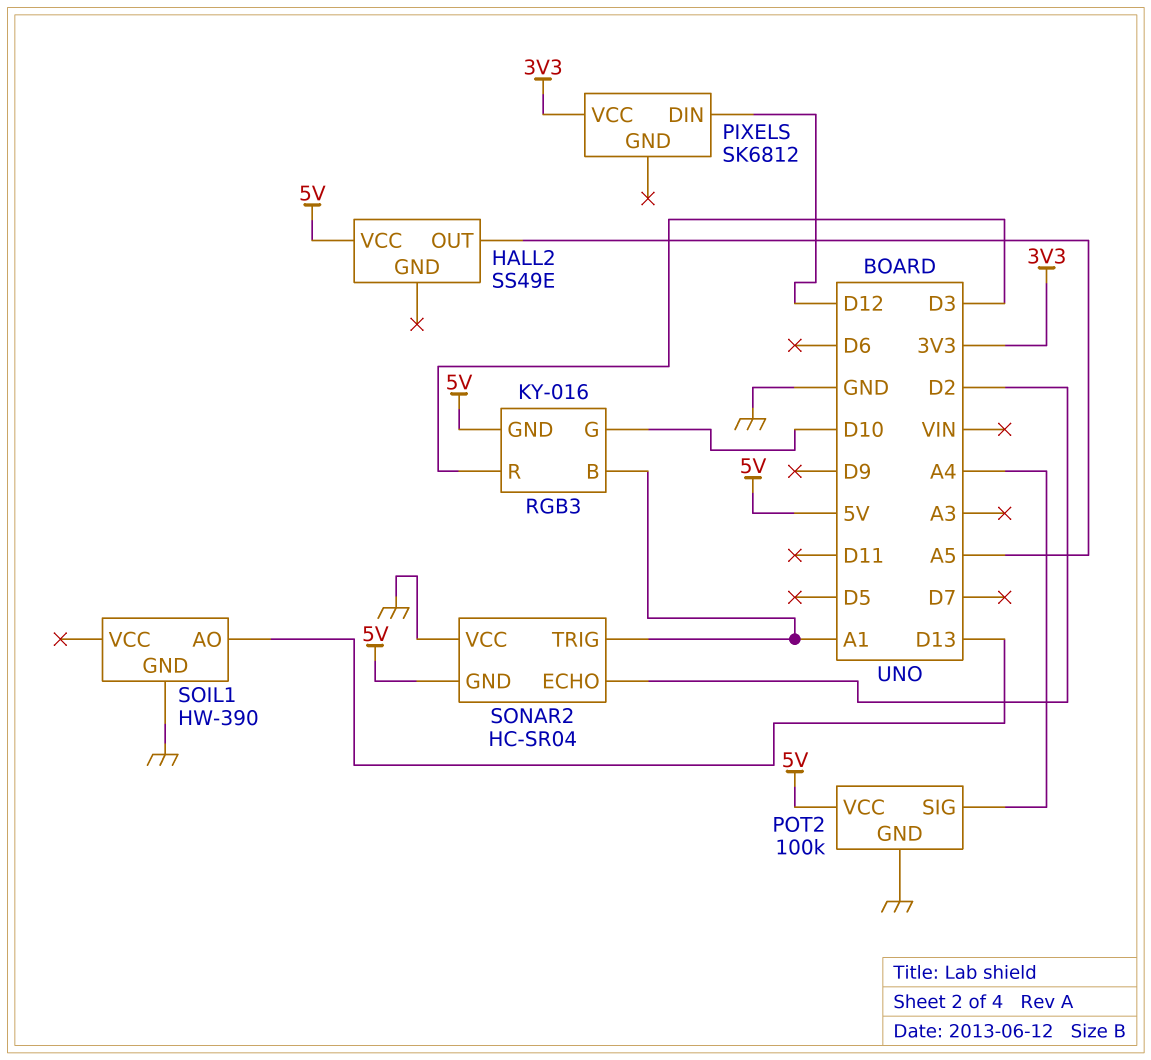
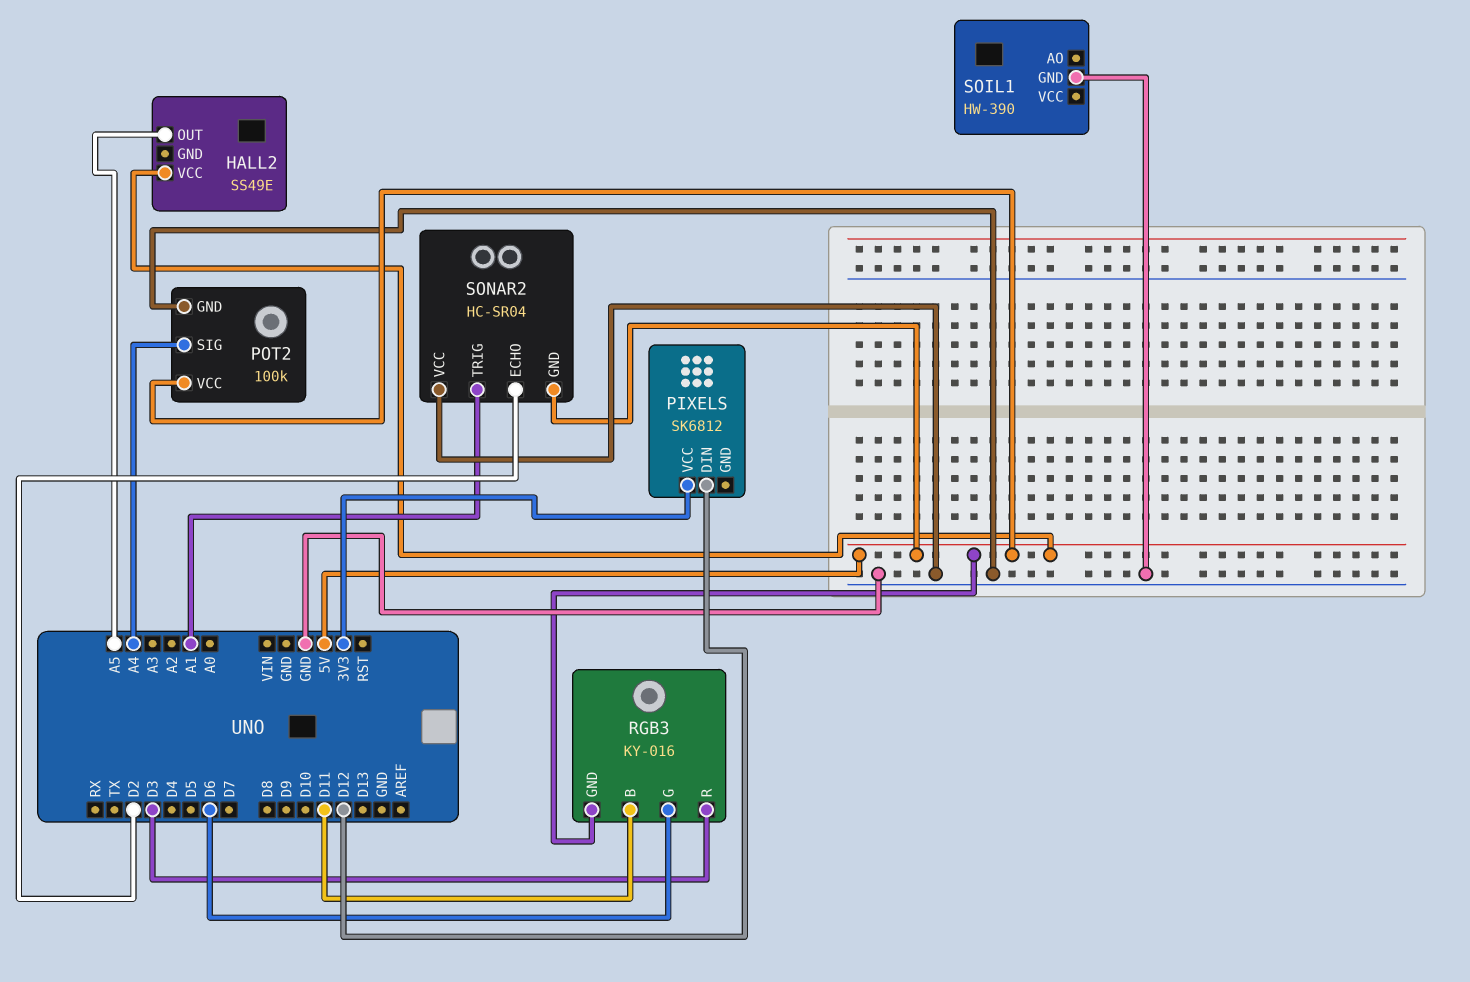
RGB3 pin B: A1 -> D11
RGB3 pin G: D10 -> D6
SOIL1 pin AO: D13 -> none

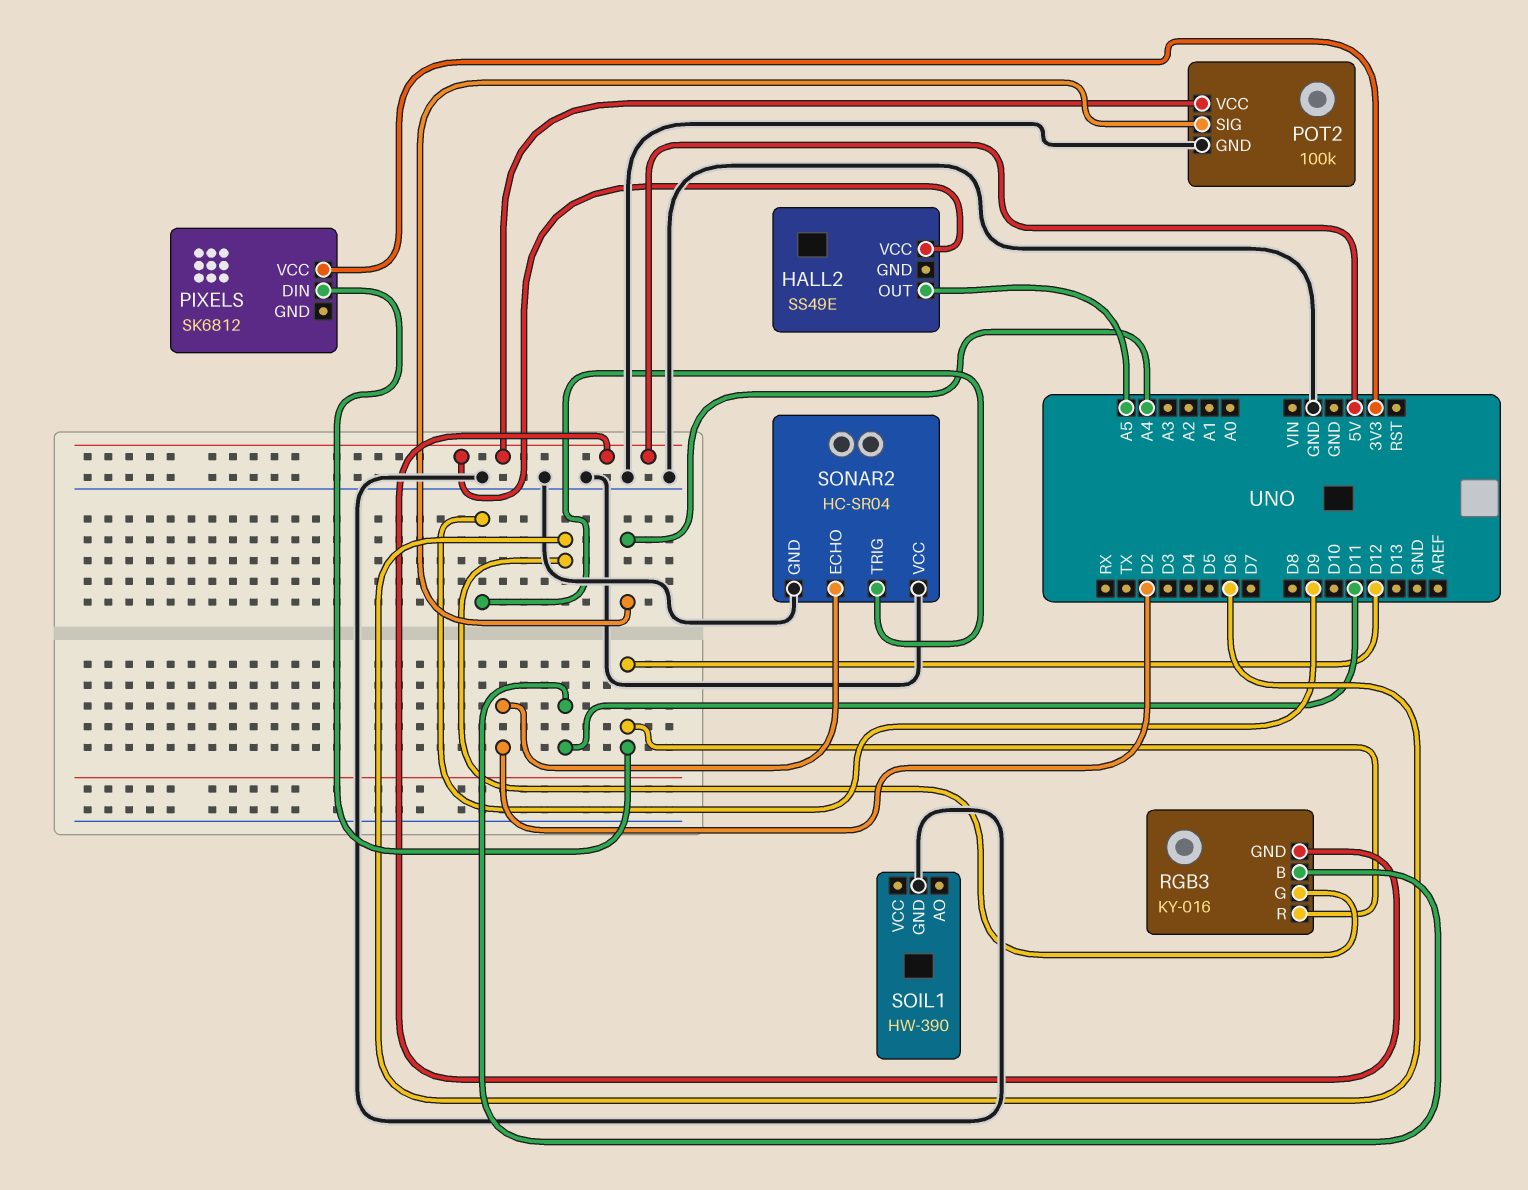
RGB3 pin R: D3 -> D12
SONAR2 pin GND: 5V -> GND
SONAR2 pin TRIG: A1 -> D9

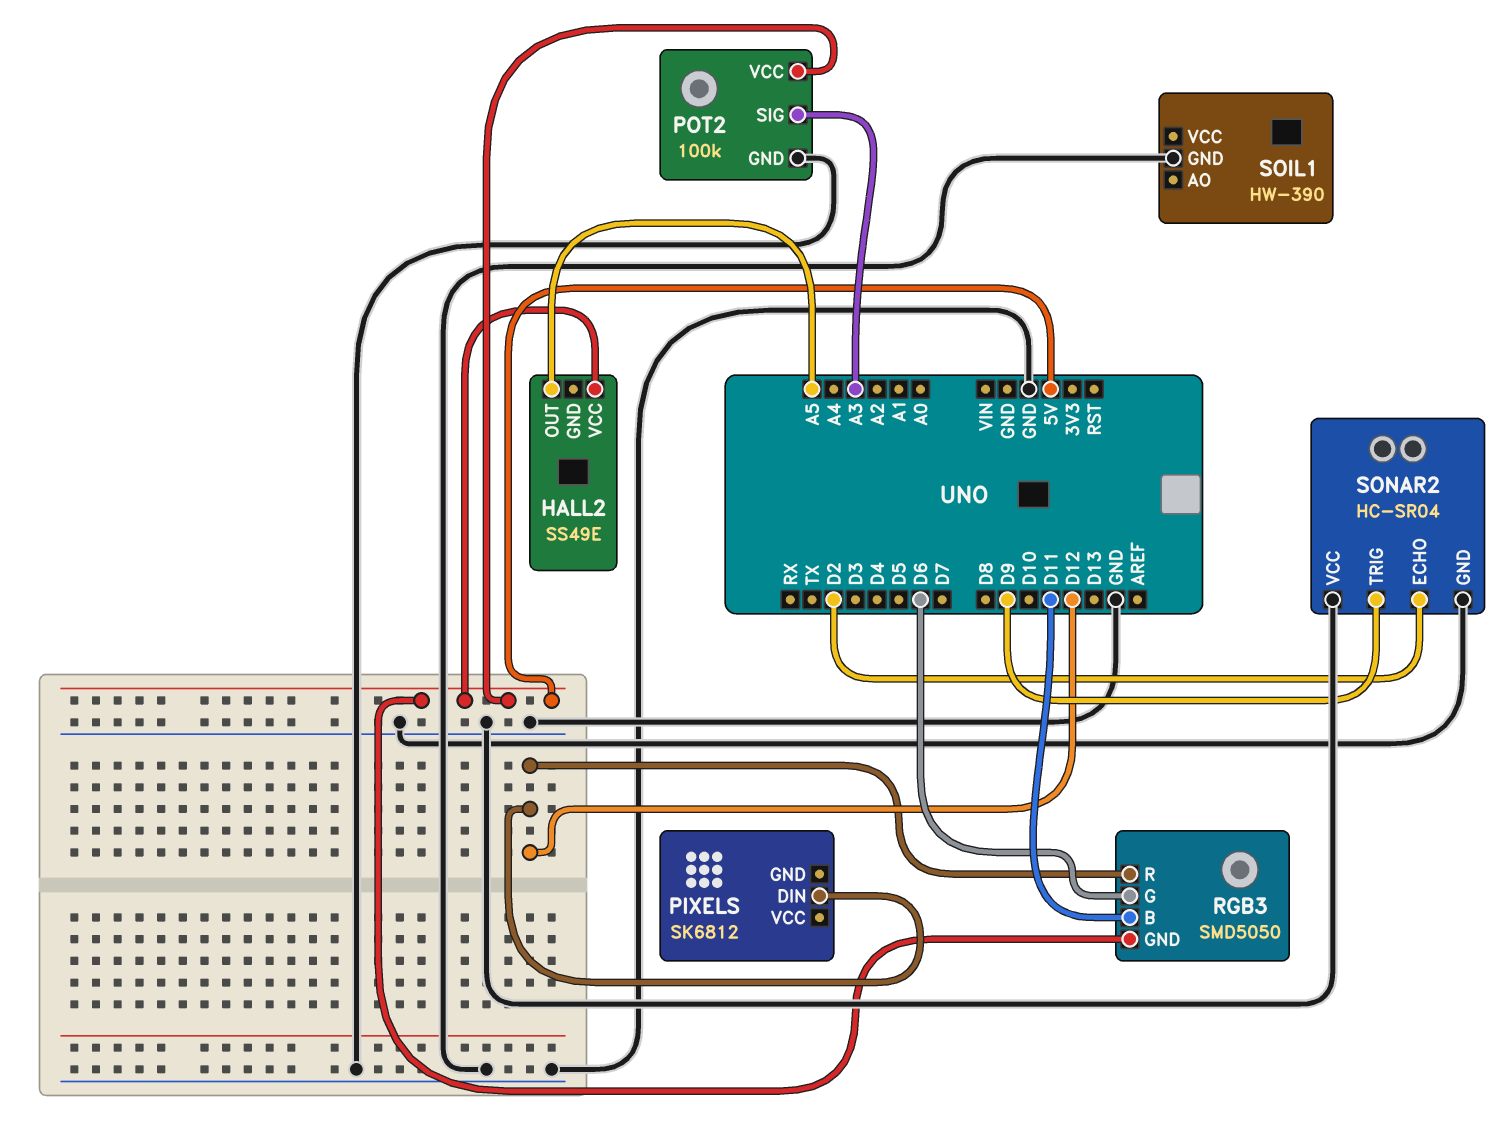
PIXELS pin VCC: 3V3 -> none
POT2 pin SIG: A4 -> A3
RGB3: KY-016 -> SMD5050

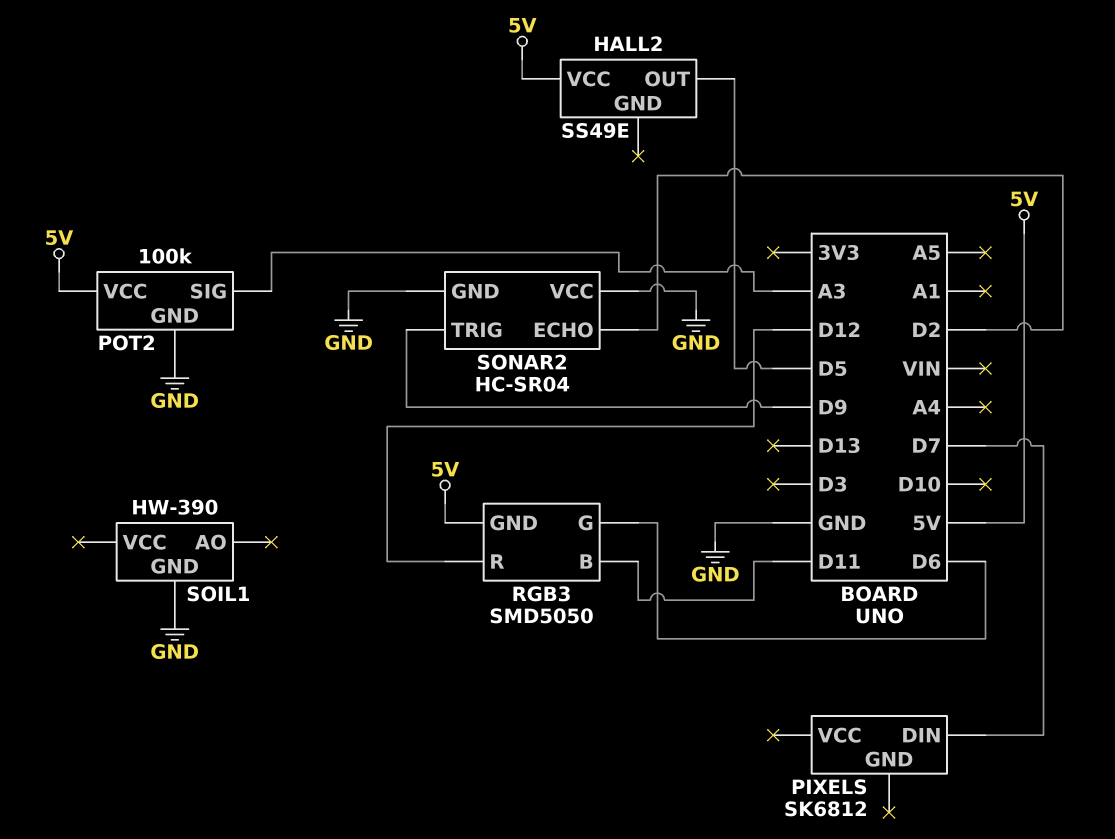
HALL2 pin OUT: A5 -> D5
PIXELS pin DIN: D12 -> D7

